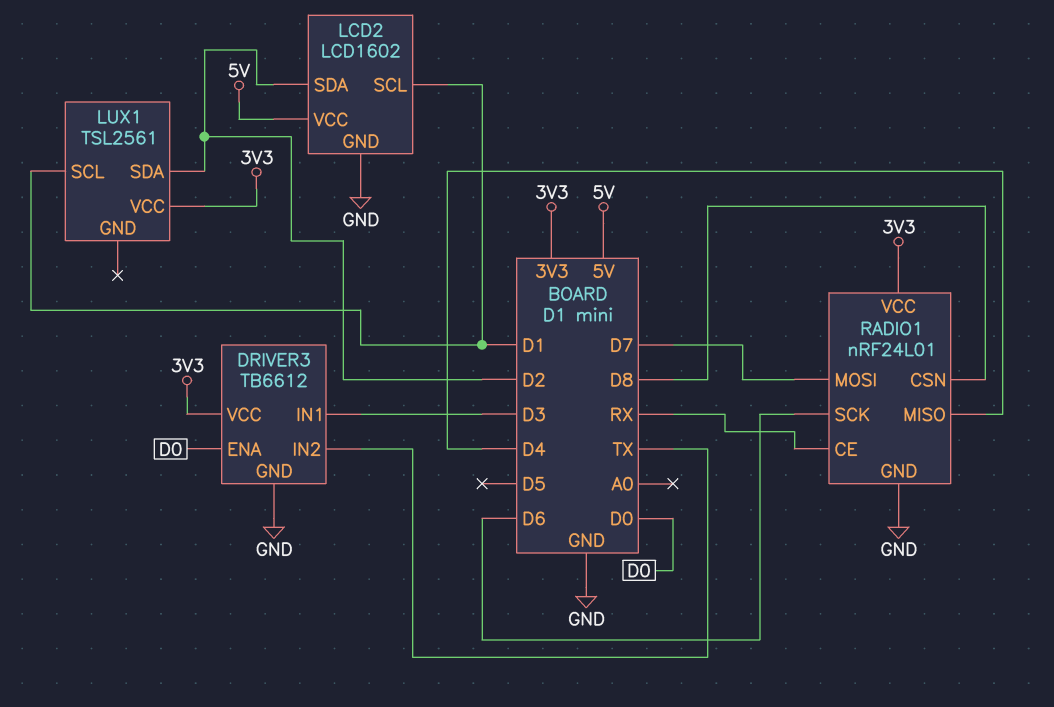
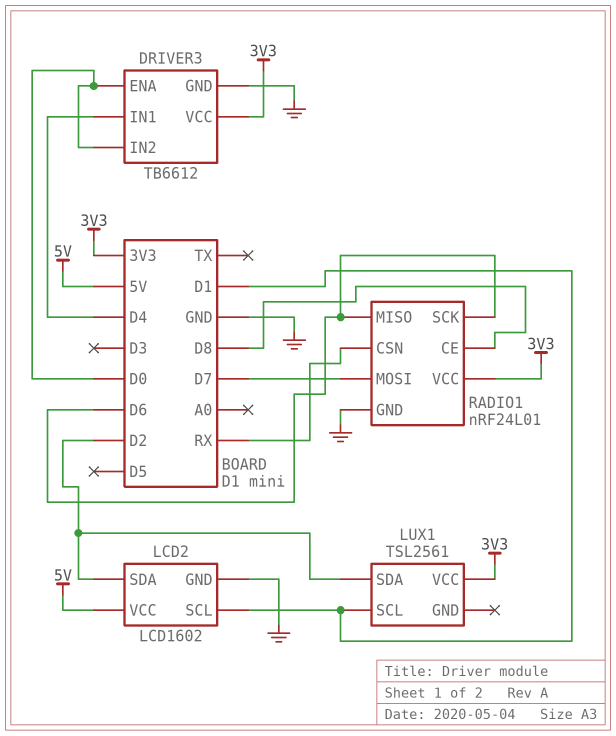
DRIVER3 pin IN1: D3 -> D4
DRIVER3 pin IN2: TX -> D0
RADIO1 pin CE: RX -> D8
RADIO1 pin CSN: D8 -> RX
RADIO1 pin MISO: D4 -> D6

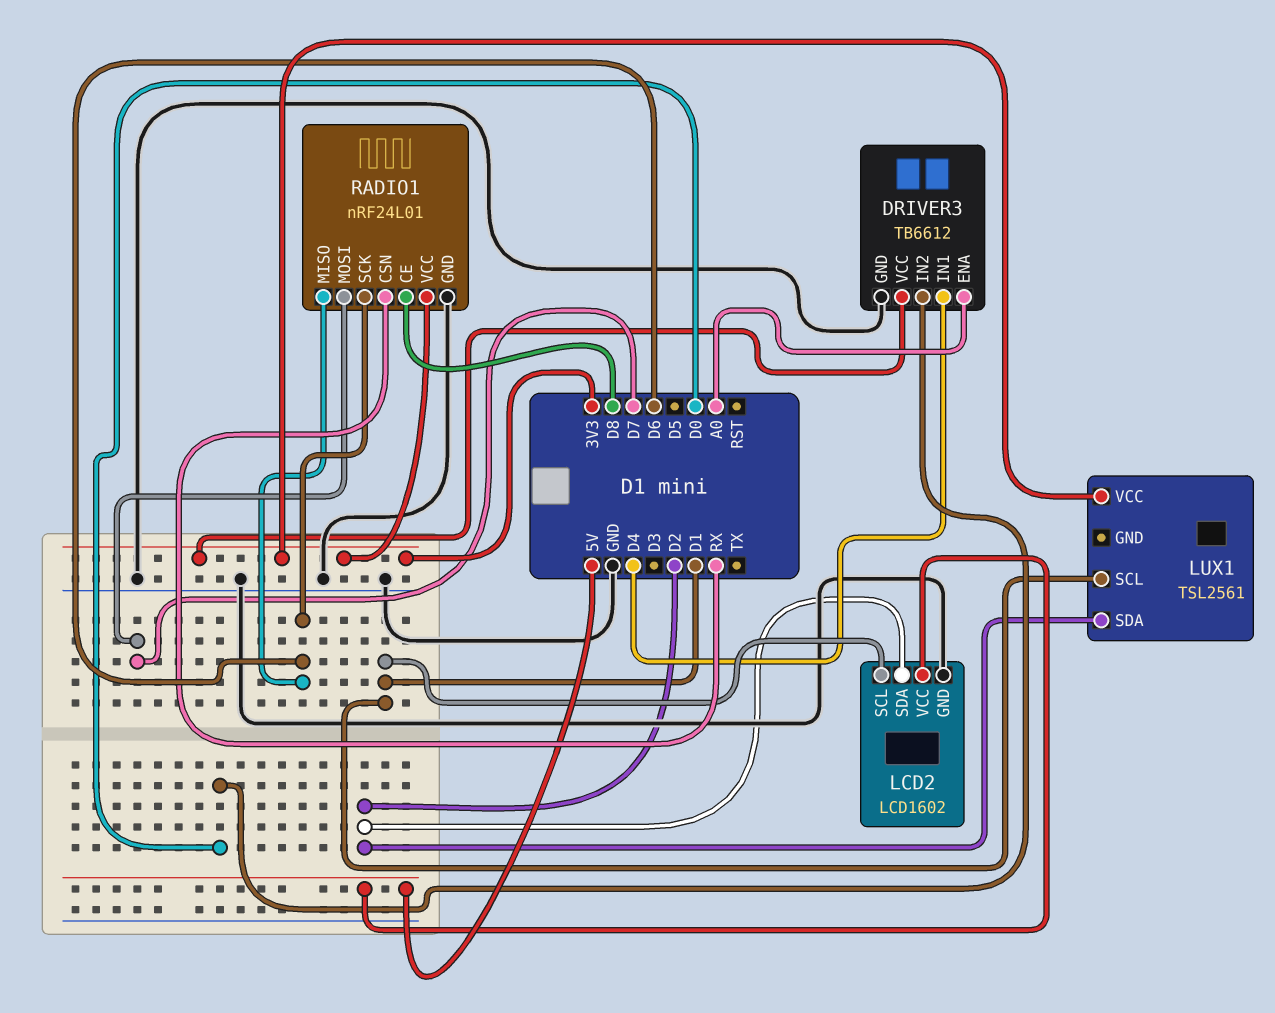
DRIVER3 pin ENA: D0 -> A0

